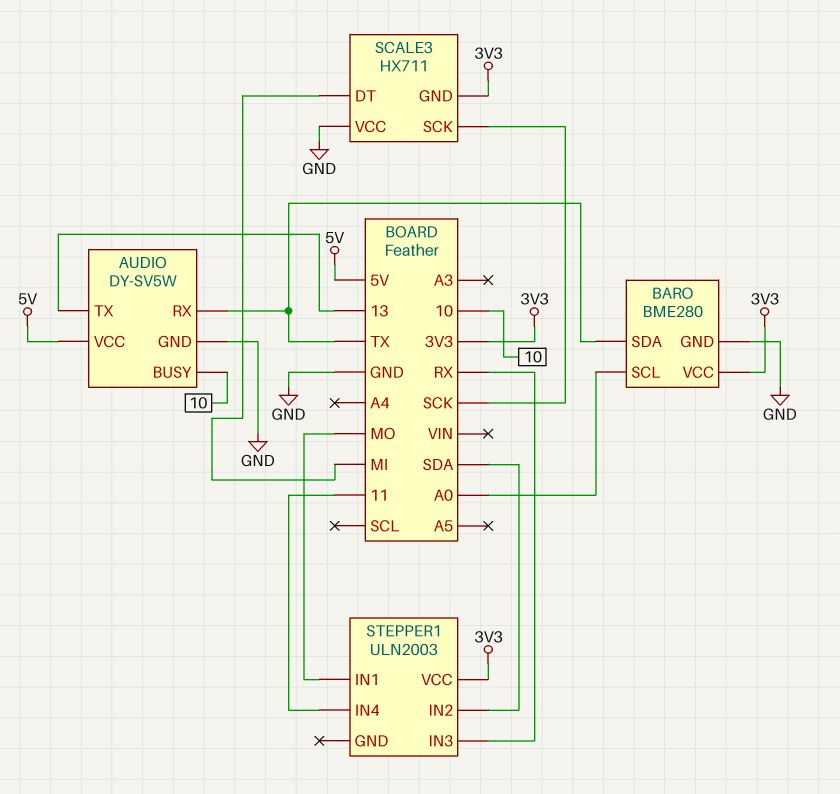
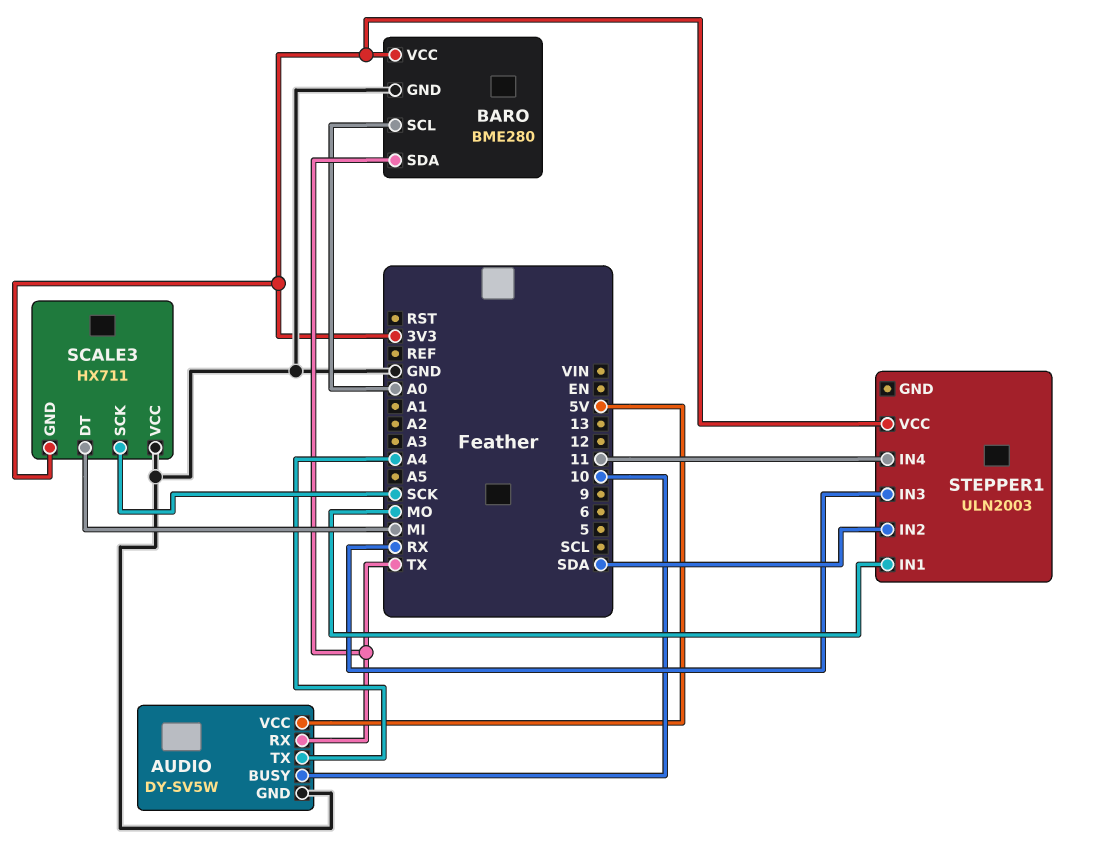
AUDIO pin TX: 13 -> A4

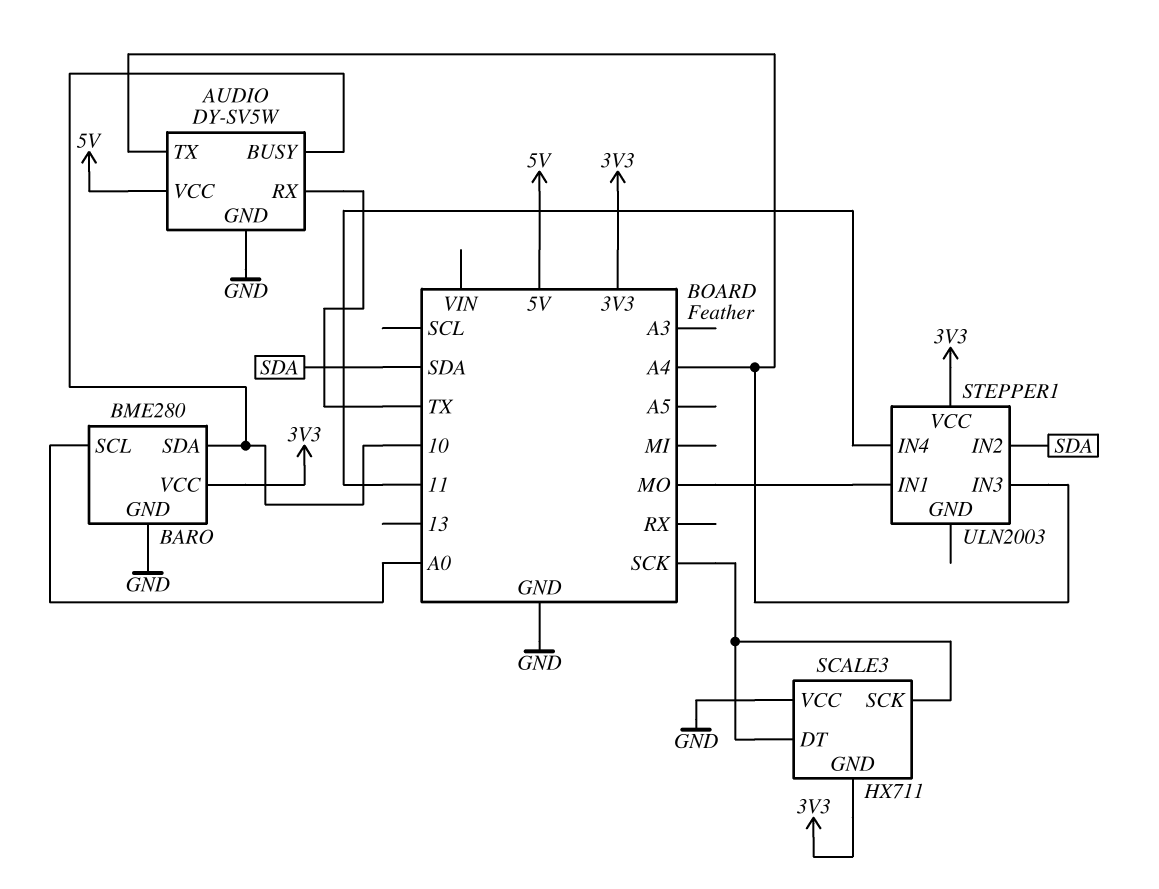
BARO pin SDA: TX -> 10
SCALE3 pin DT: MI -> SCK
STEPPER1 pin IN3: RX -> A4

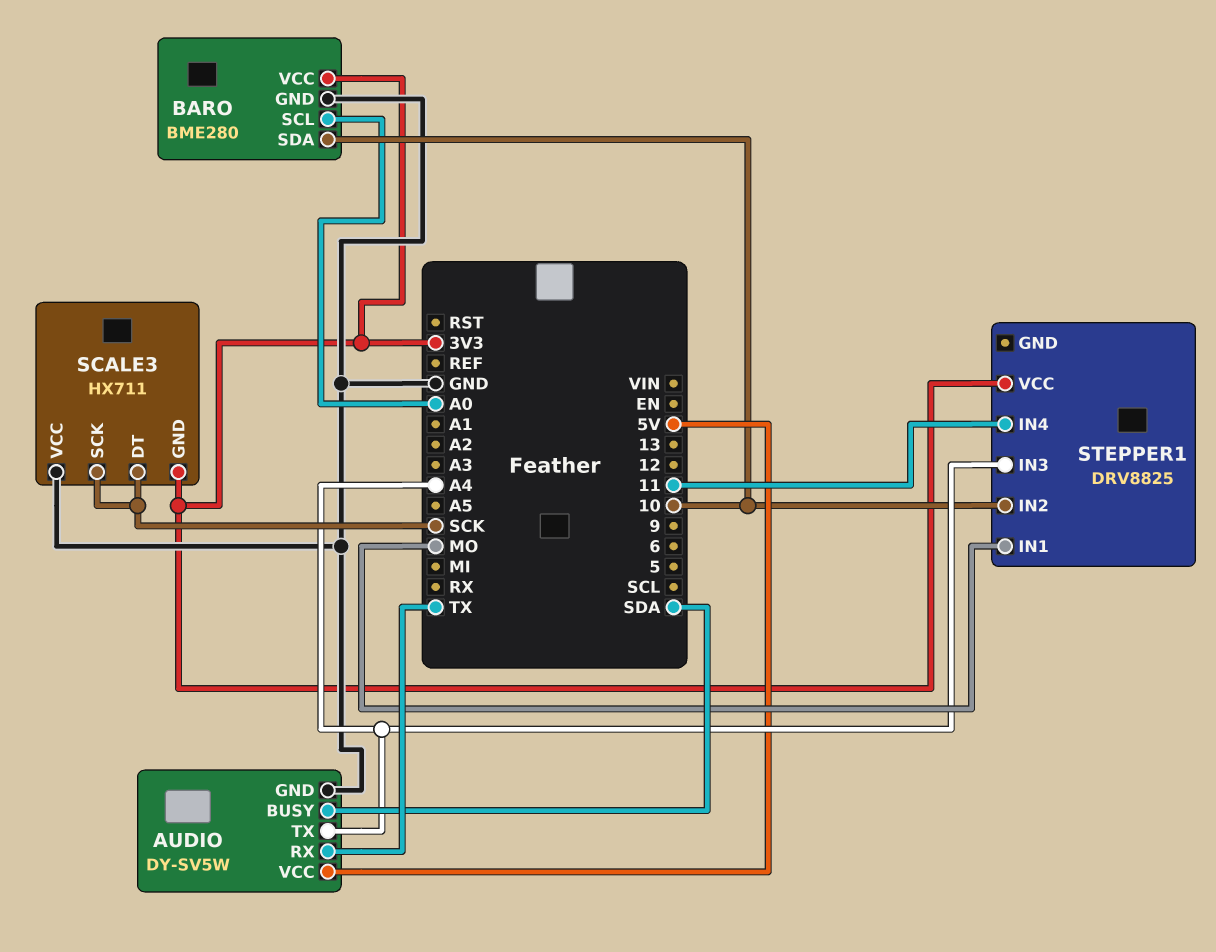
AUDIO pin BUSY: 10 -> SDA
STEPPER1: ULN2003 -> DRV8825
STEPPER1 pin IN2: SDA -> 10

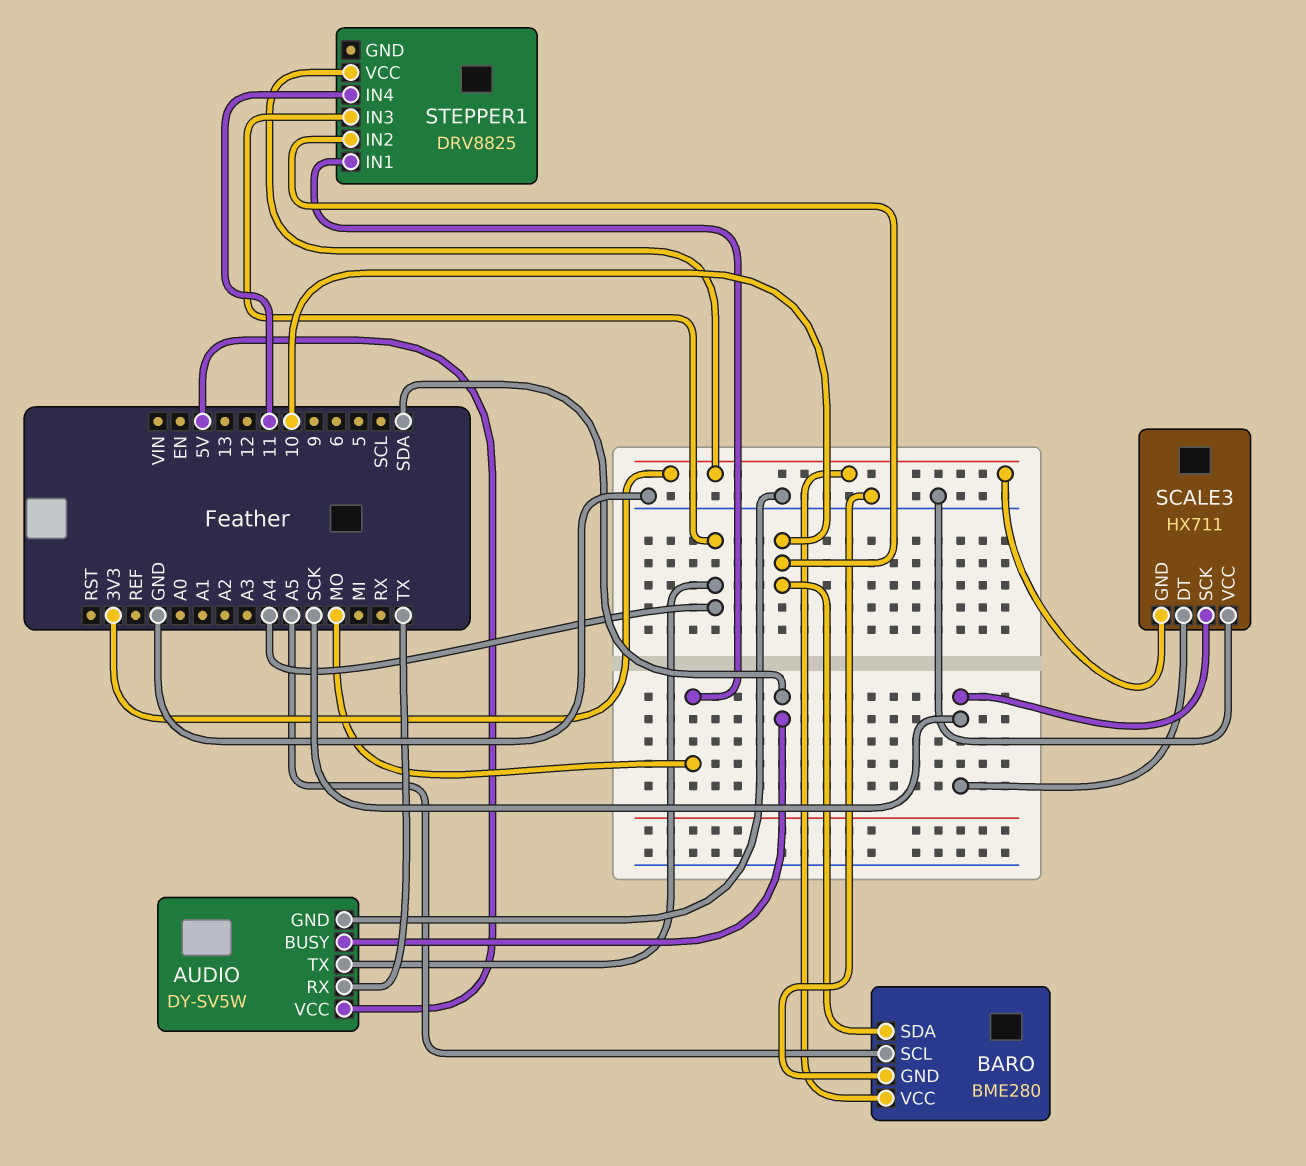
BARO pin SCL: A0 -> A5

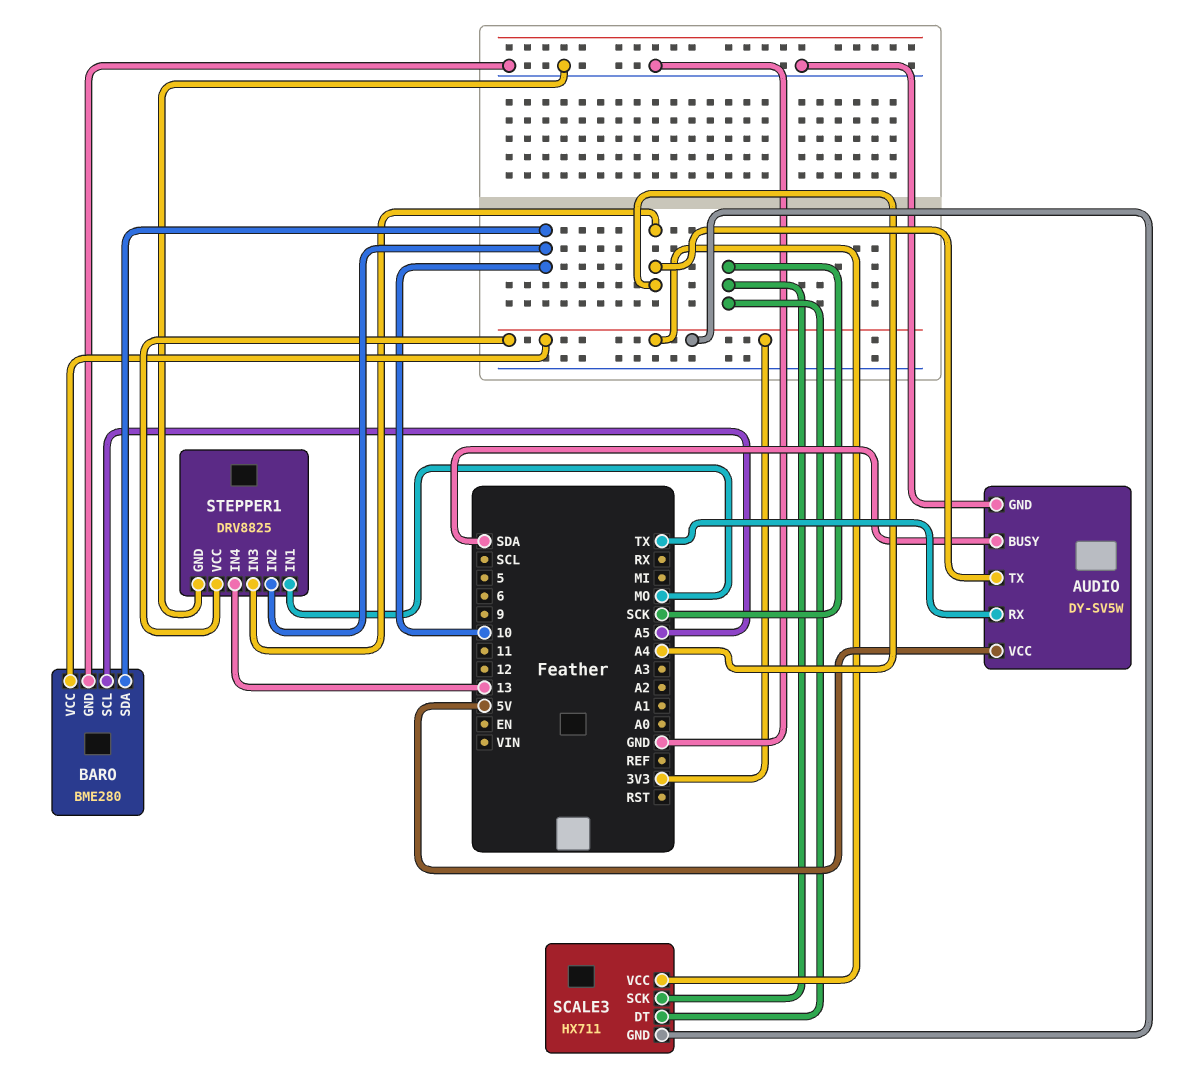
SCALE3 pin VCC: GND -> 3V3
STEPPER1 pin GND: none -> GND
STEPPER1 pin IN4: 11 -> 13

